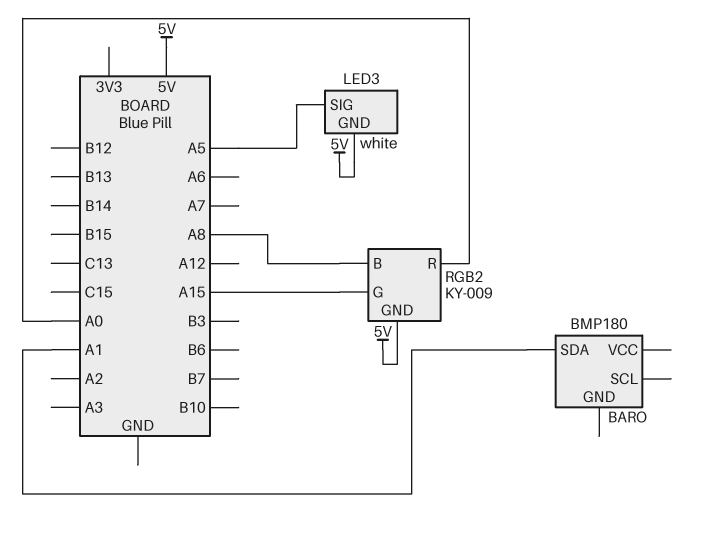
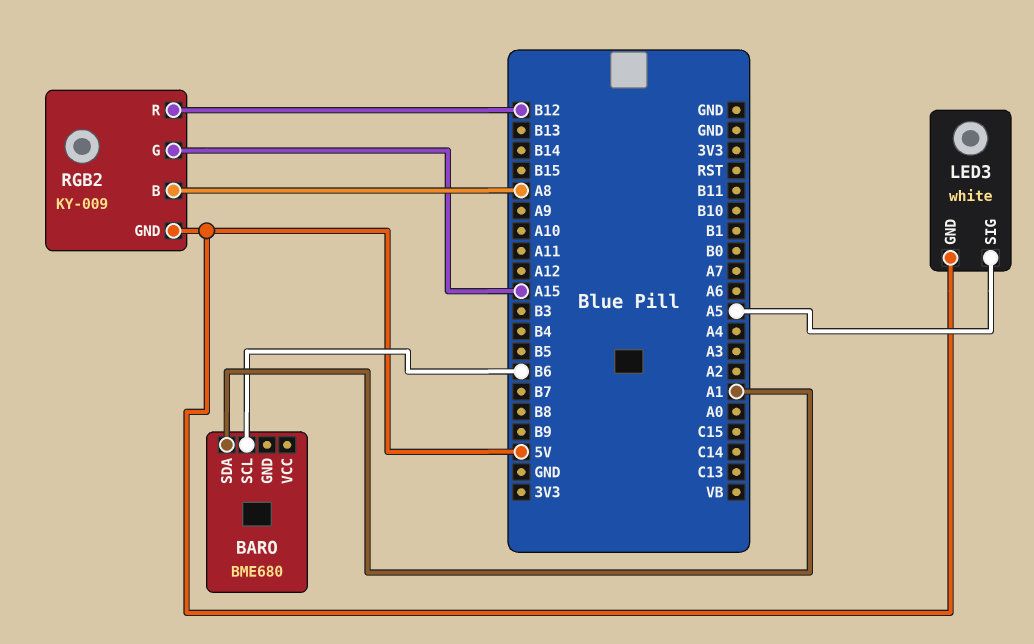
BARO: BMP180 -> BME680
BARO pin SCL: none -> B6
RGB2 pin R: A0 -> B12

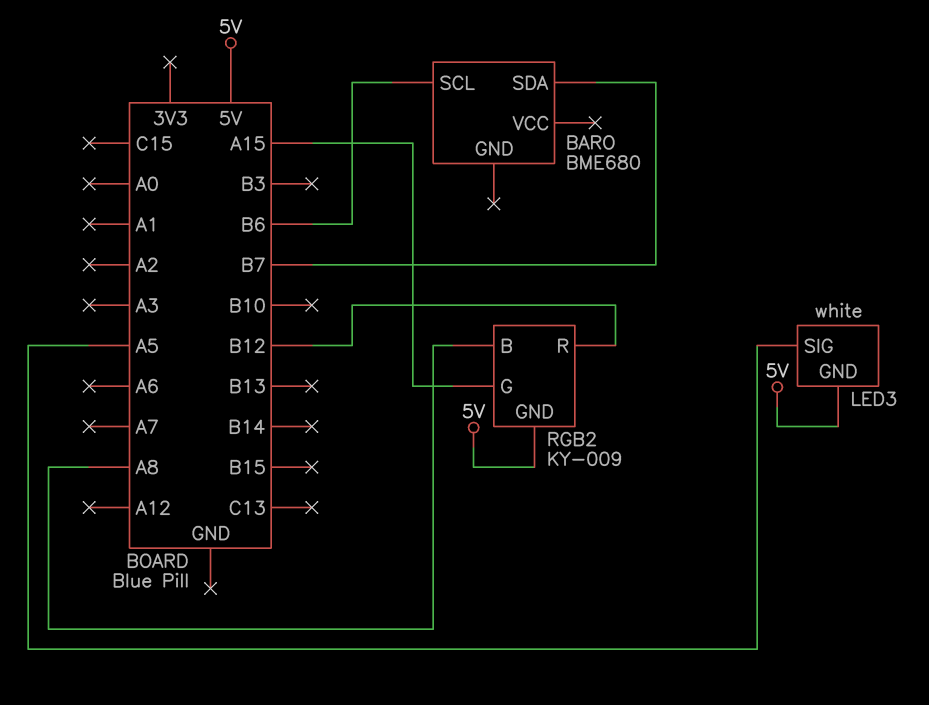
BARO pin SDA: A1 -> B7

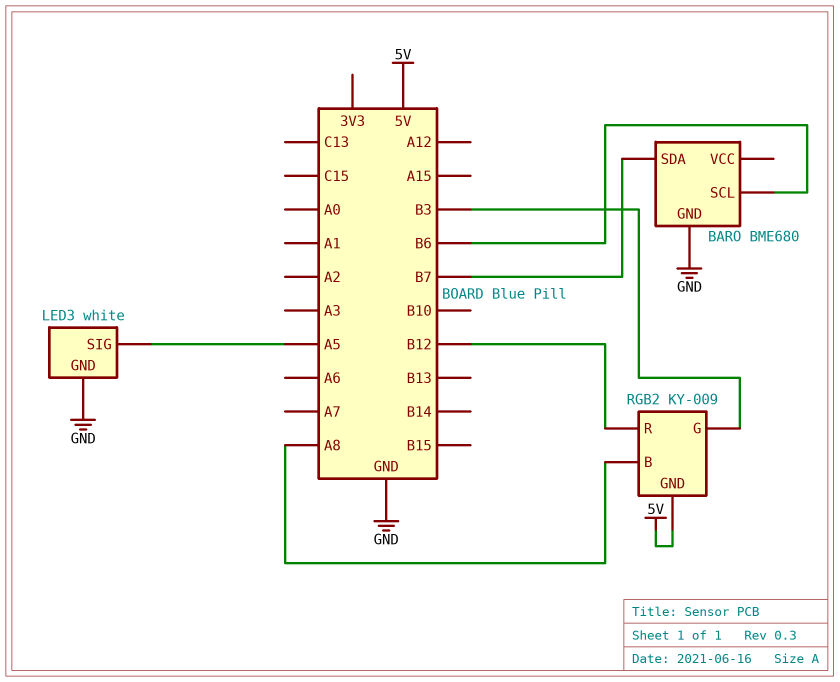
BARO pin GND: none -> GND
LED3 pin GND: 5V -> GND
RGB2 pin G: A15 -> B3

